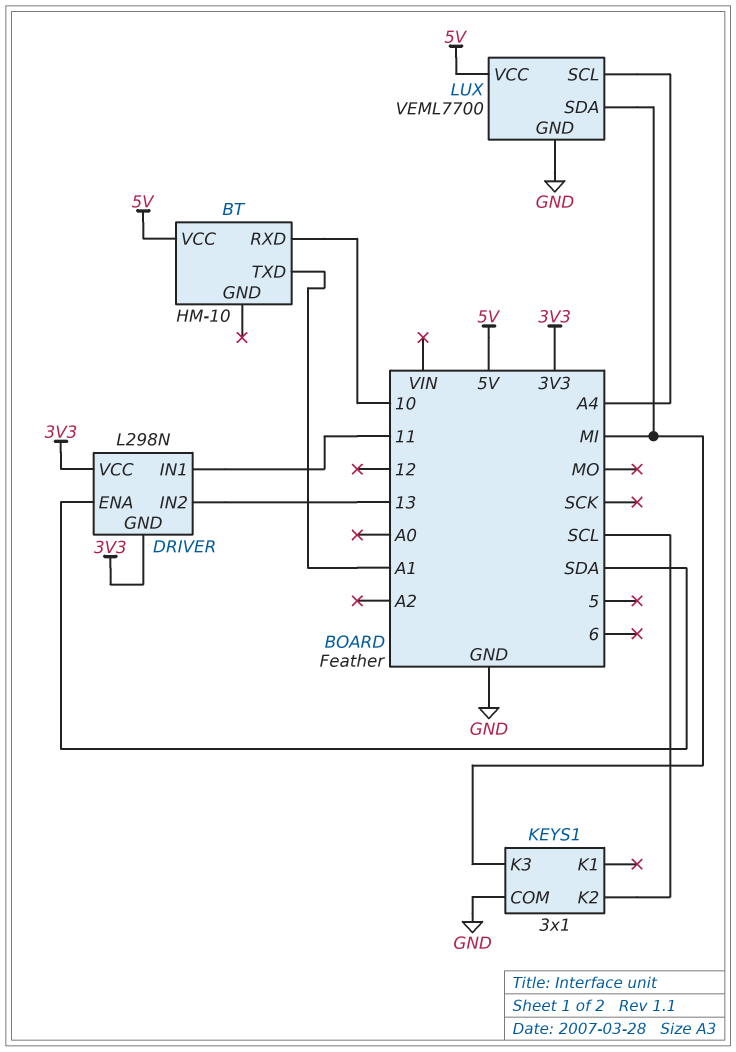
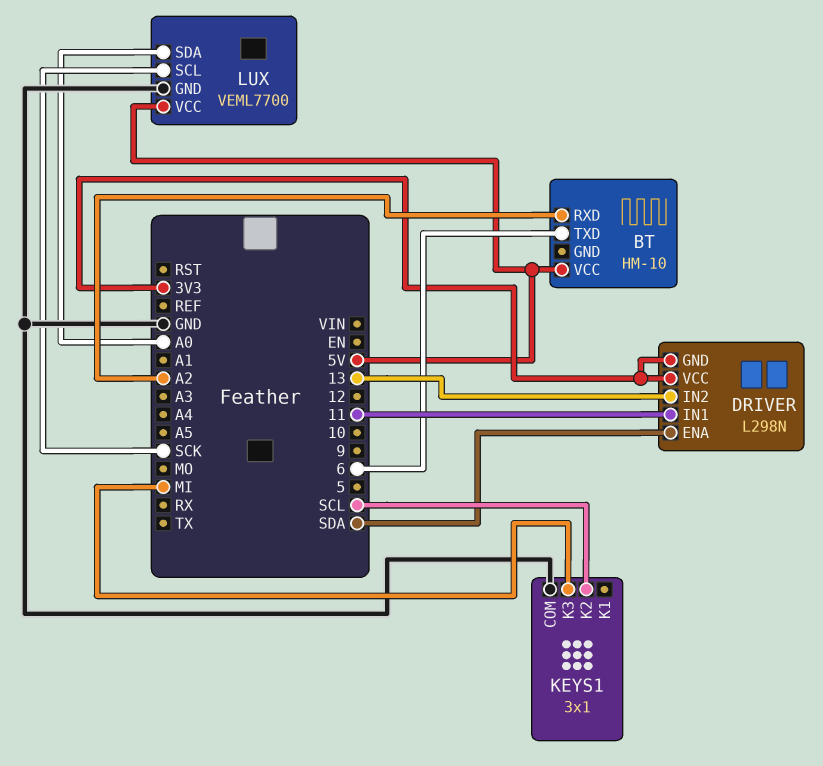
BT pin RXD: 10 -> A2
BT pin TXD: A1 -> 6
LUX pin SCL: A4 -> SCK
LUX pin SDA: MI -> A0

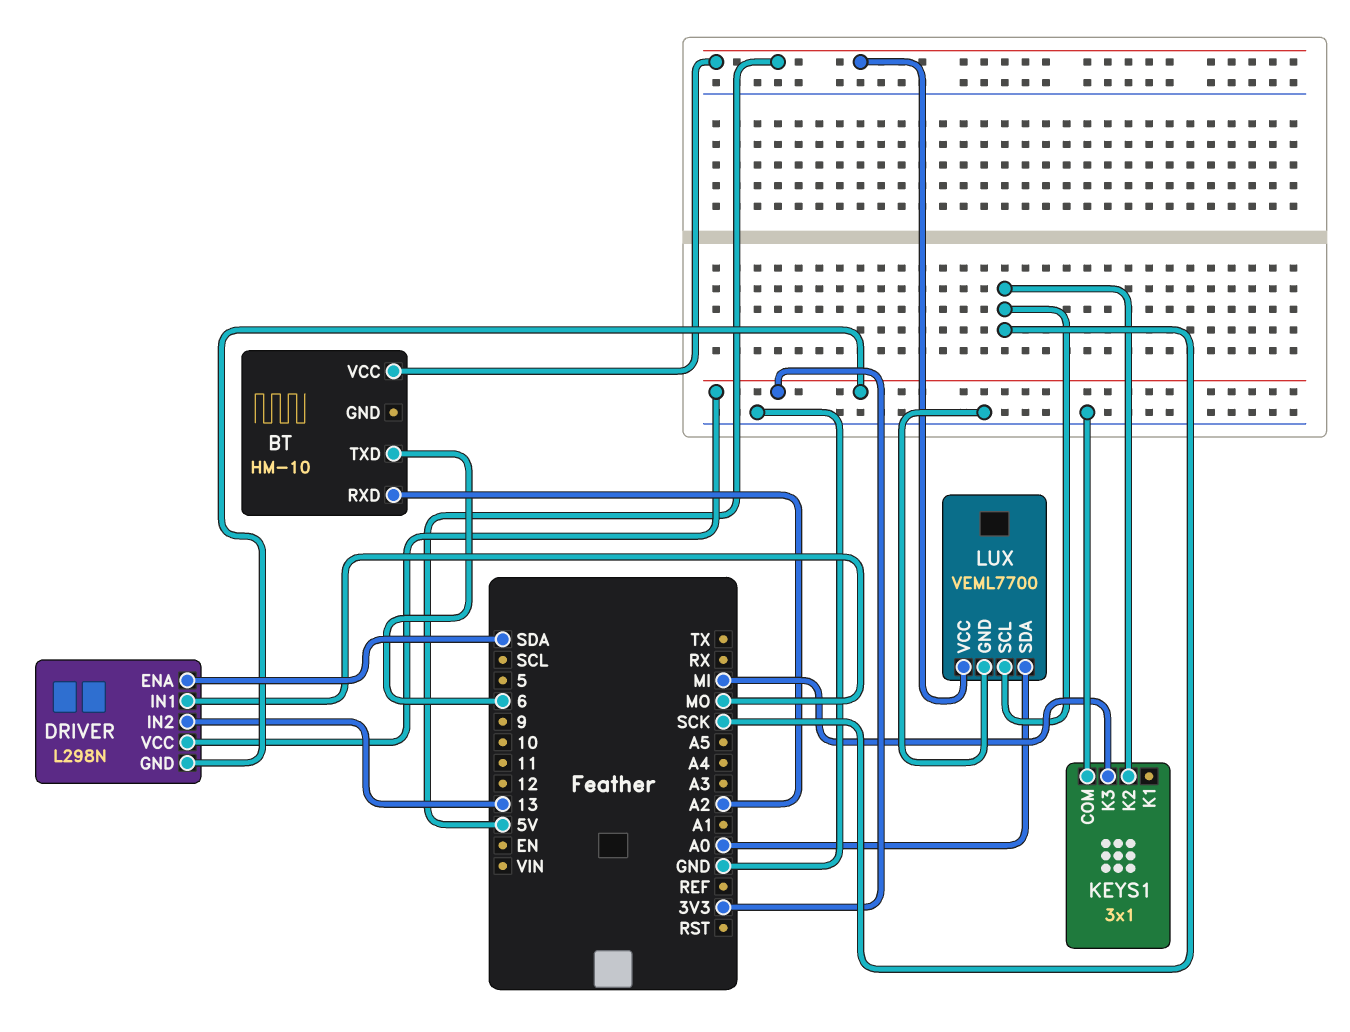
DRIVER pin IN1: 11 -> MO
KEYS1 pin K2: SCL -> SCK

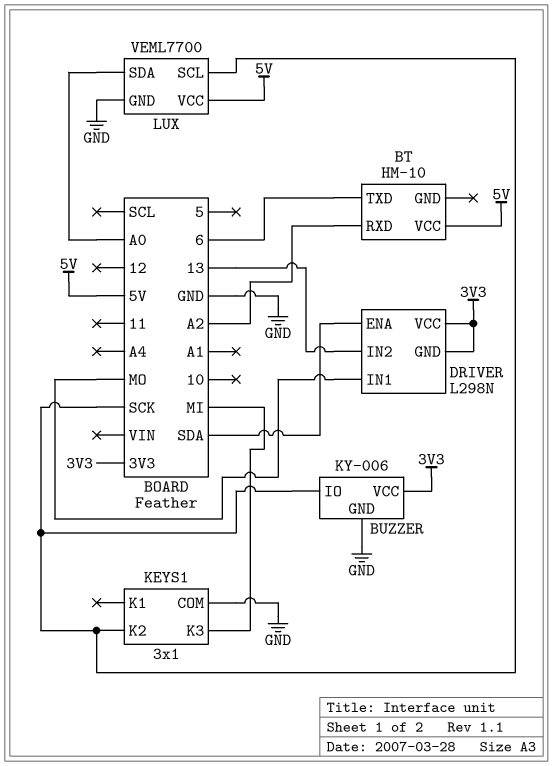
BUZZER: none -> KY-006
BUZZER pin GND: none -> GND
BUZZER pin IO: none -> SCK
BUZZER pin VCC: none -> 3V3

